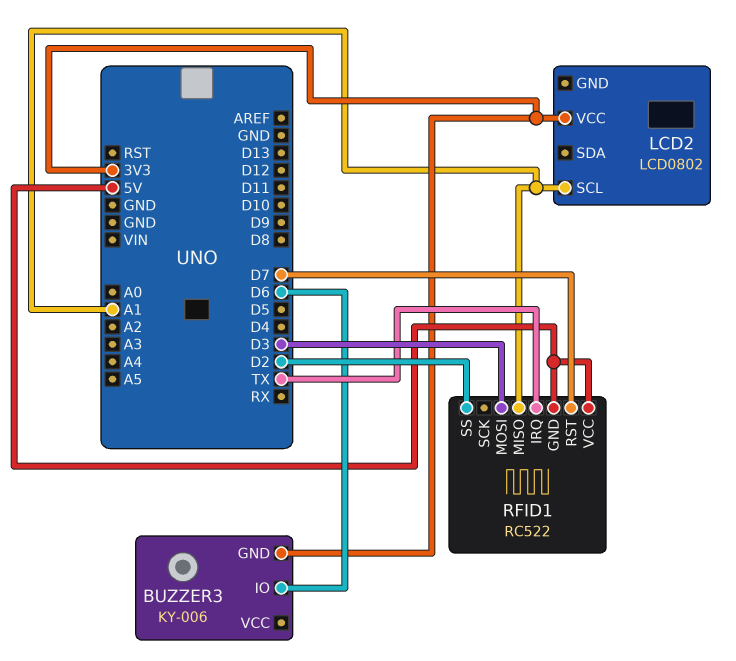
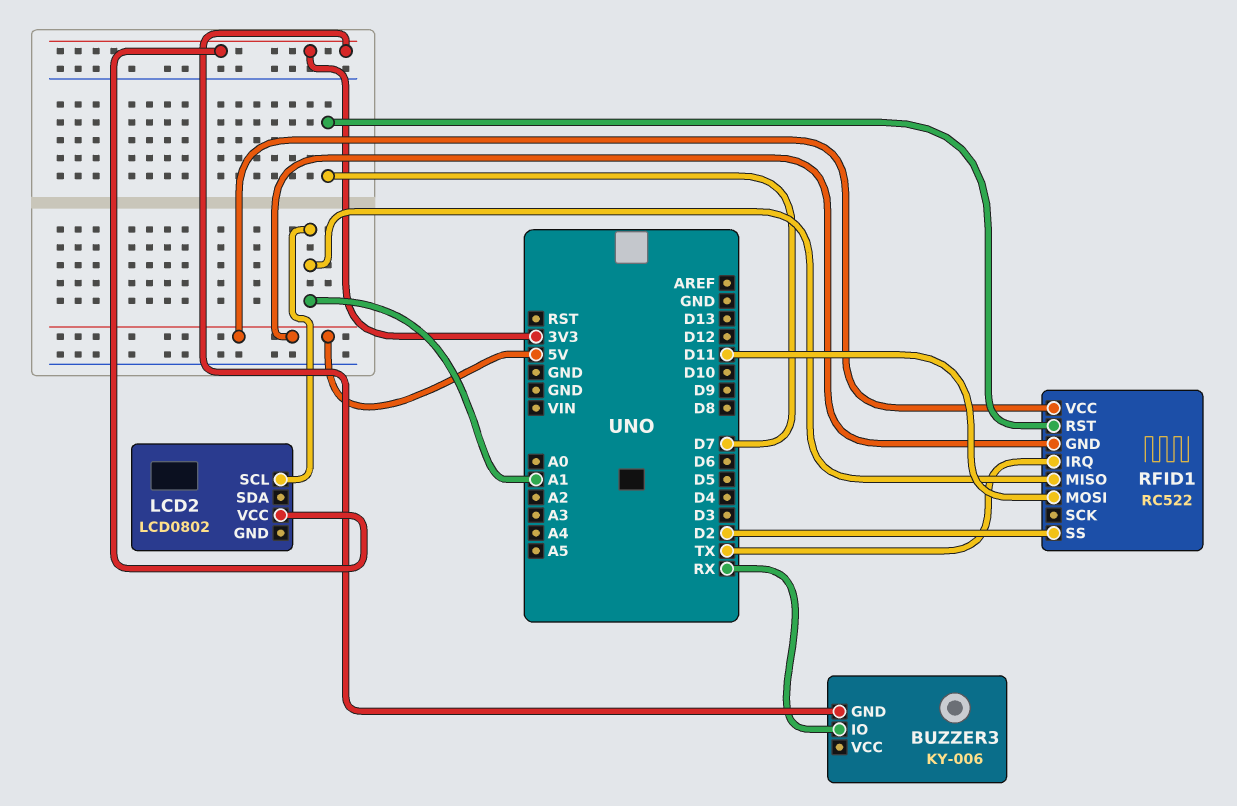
BUZZER3 pin IO: D6 -> RX
RFID1 pin MOSI: D3 -> D11

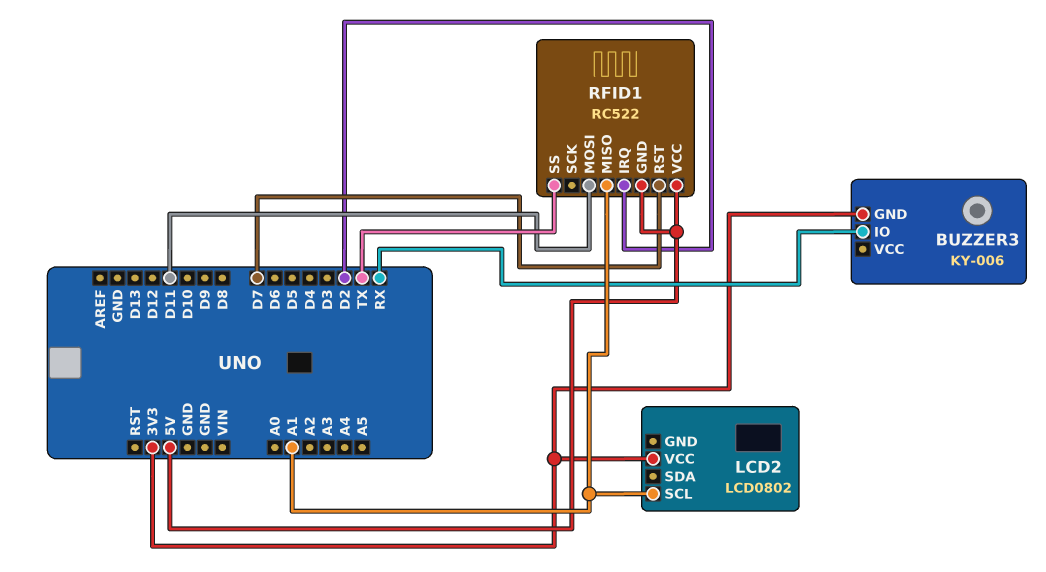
RFID1 pin IRQ: TX -> D2
RFID1 pin SS: D2 -> TX

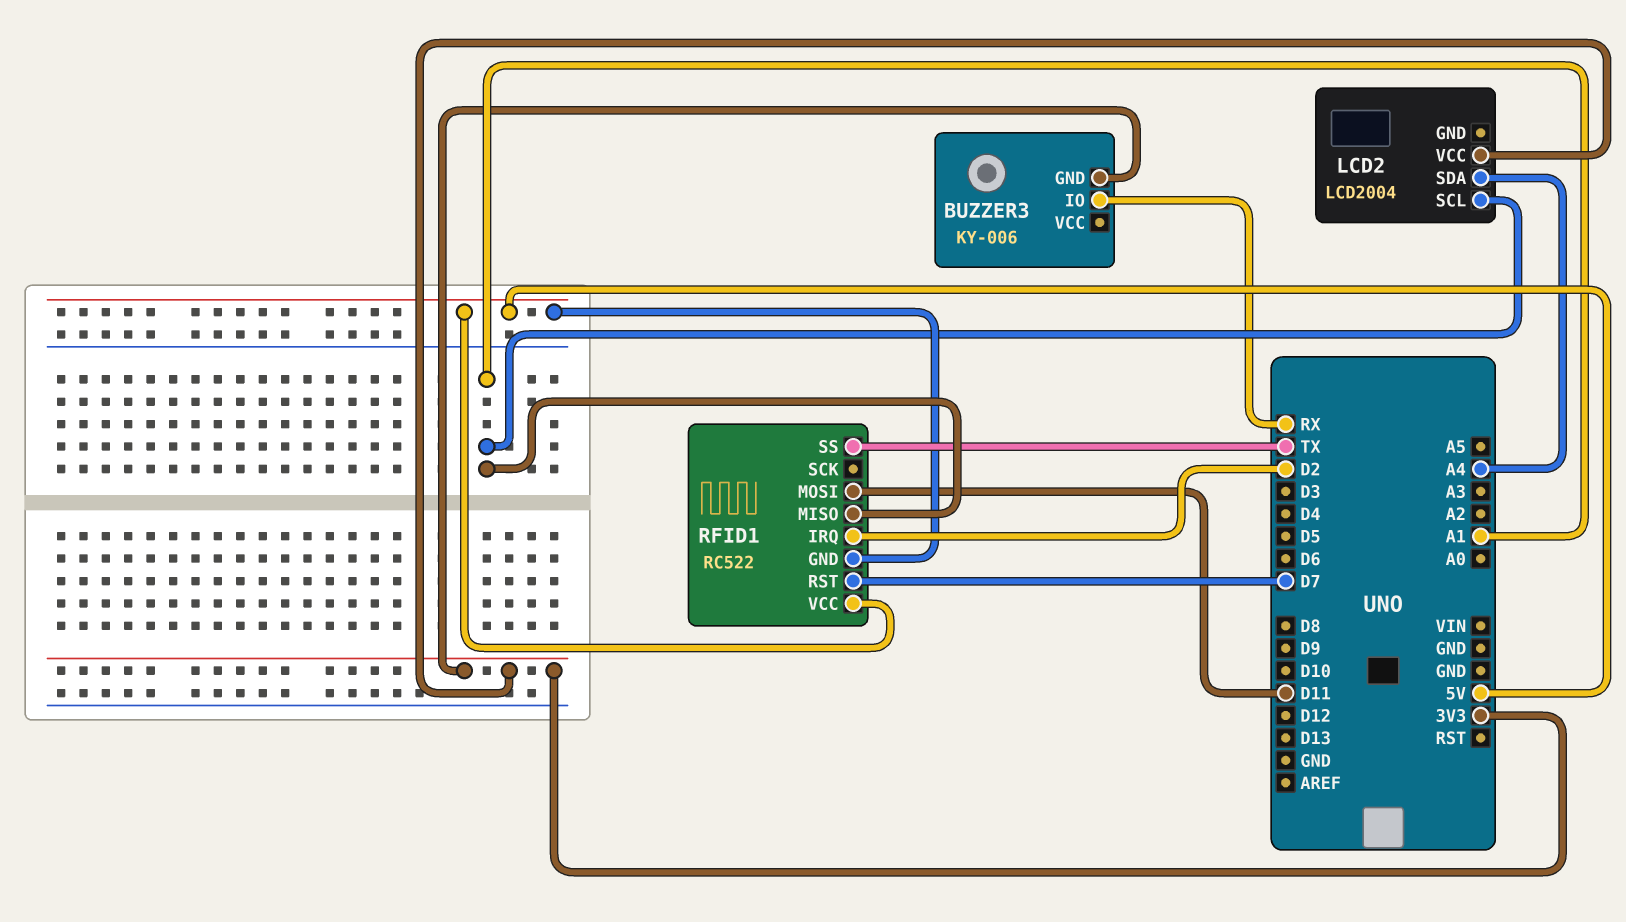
LCD2: LCD0802 -> LCD2004
LCD2 pin SDA: none -> A4

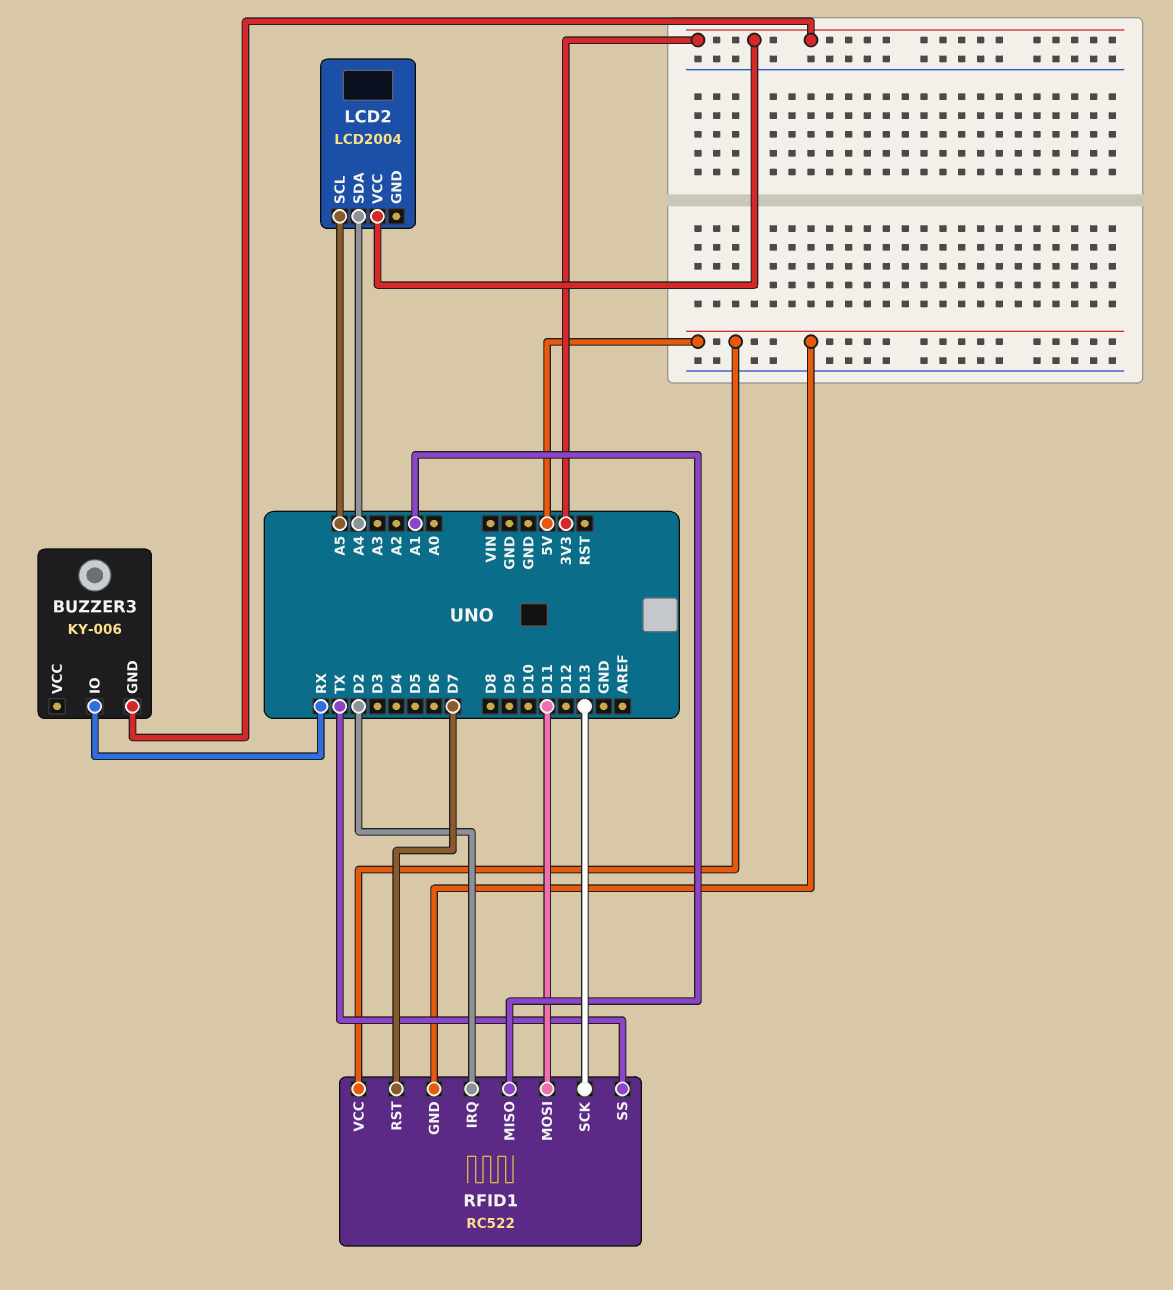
LCD2 pin SCL: A1 -> A5
RFID1 pin SCK: none -> D13

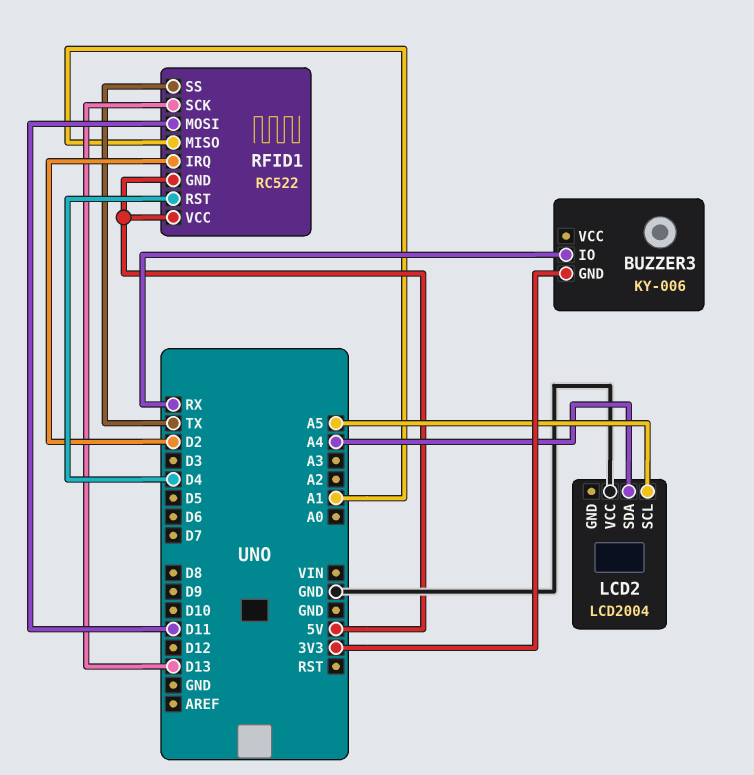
LCD2 pin VCC: 3V3 -> GND
RFID1 pin RST: D7 -> D4

